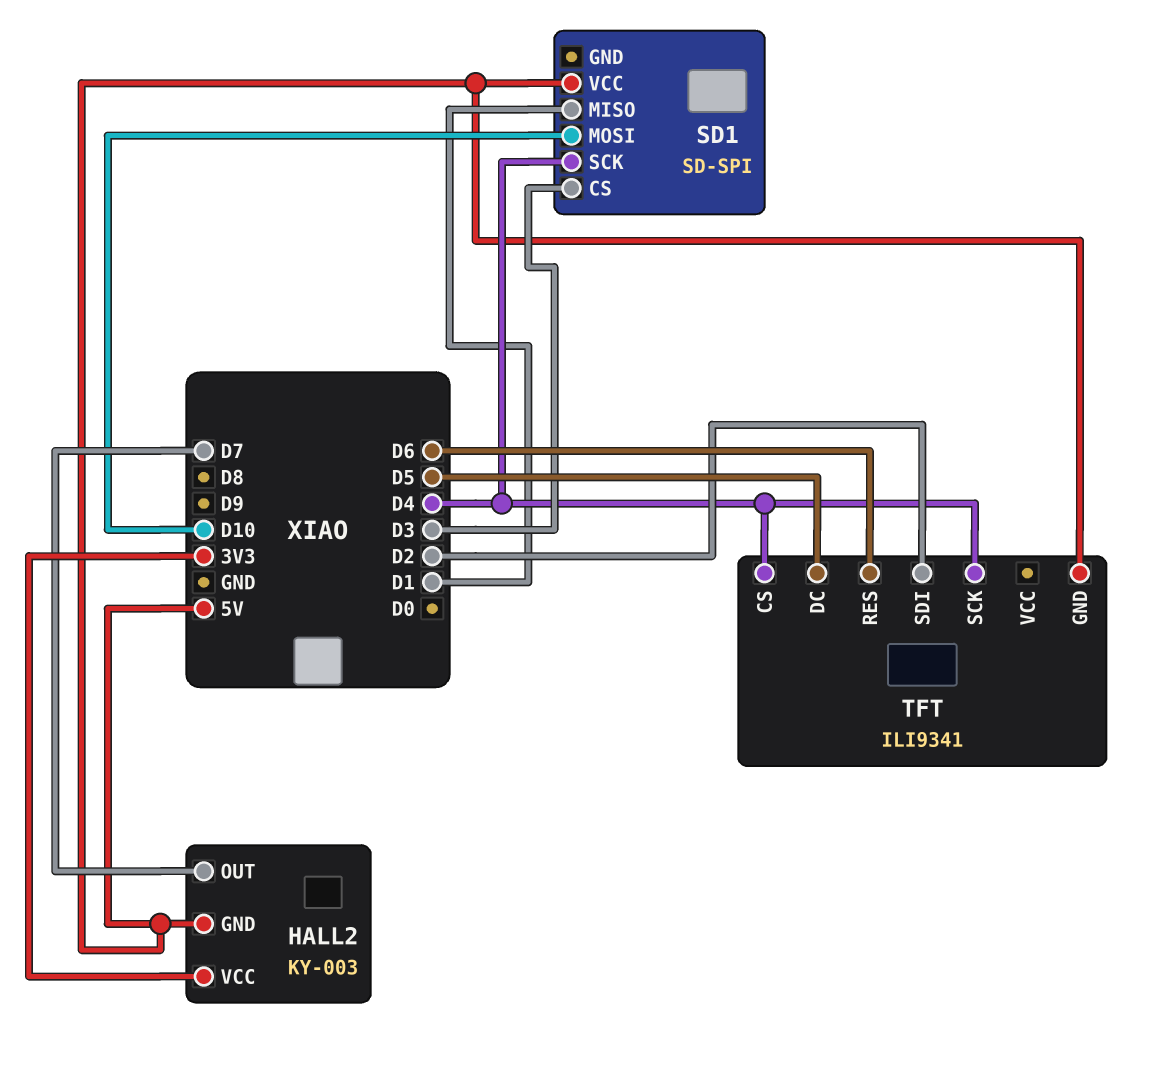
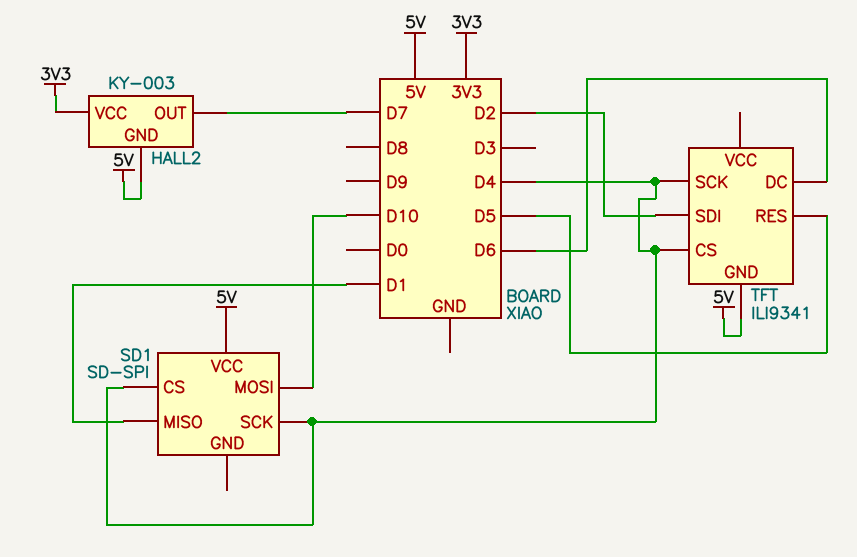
SD1 pin CS: D3 -> D4
TFT pin DC: D5 -> D6
TFT pin RES: D6 -> D5

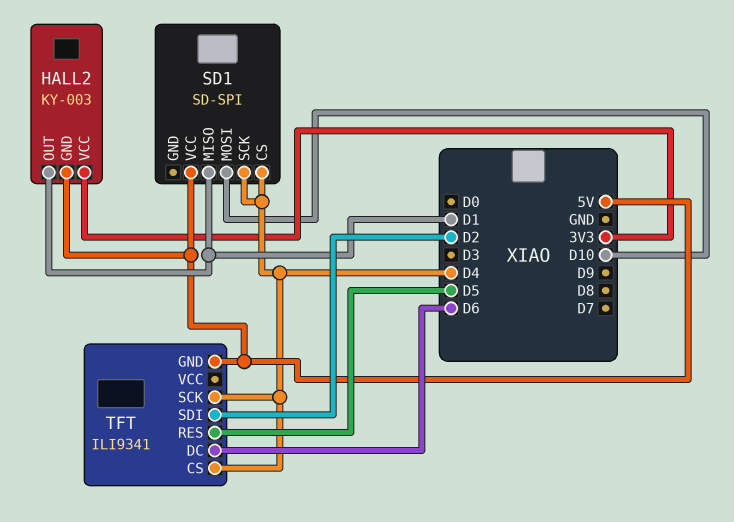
HALL2 pin OUT: D7 -> D1

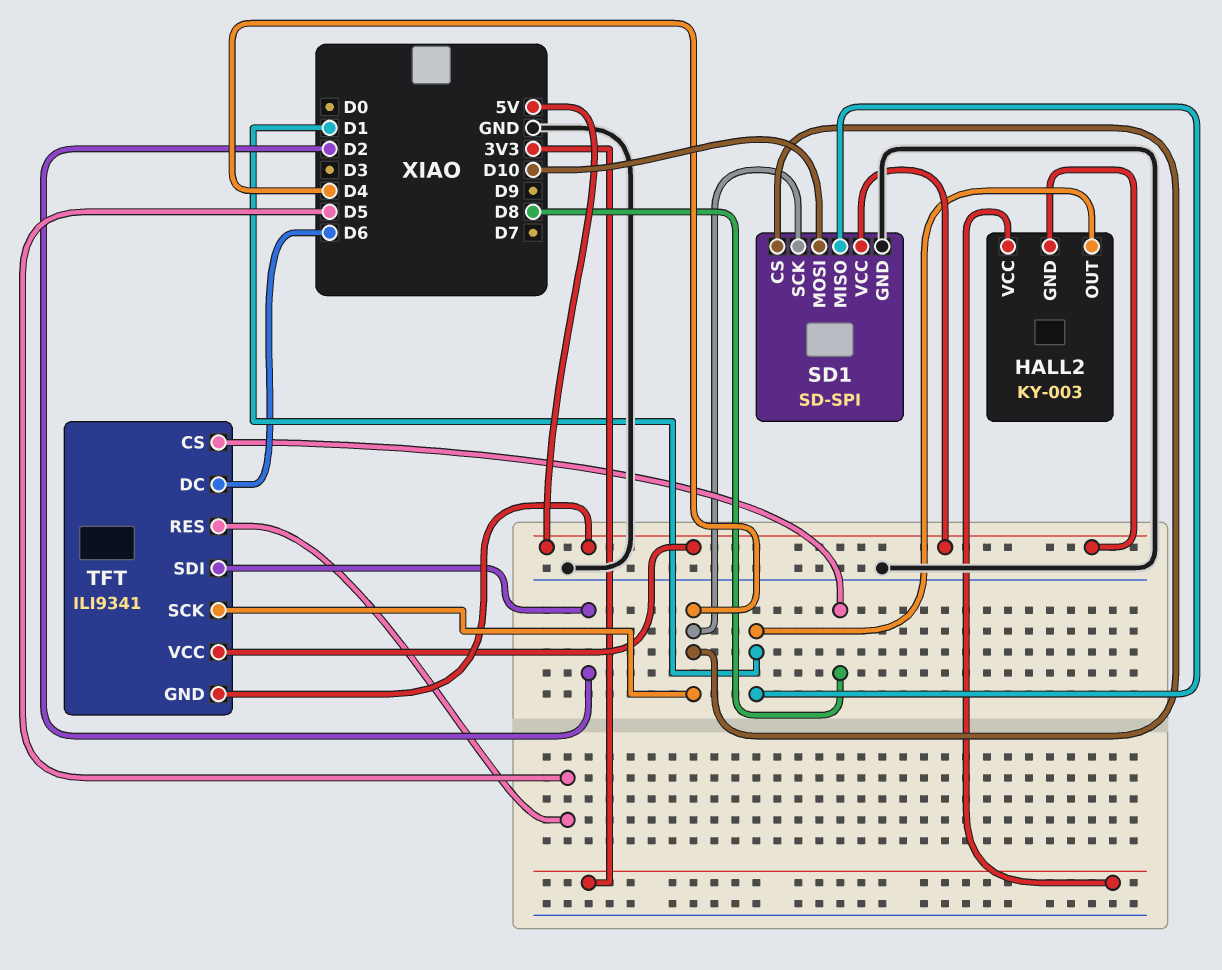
SD1 pin GND: none -> GND
TFT pin CS: D4 -> D8
TFT pin VCC: none -> 5V

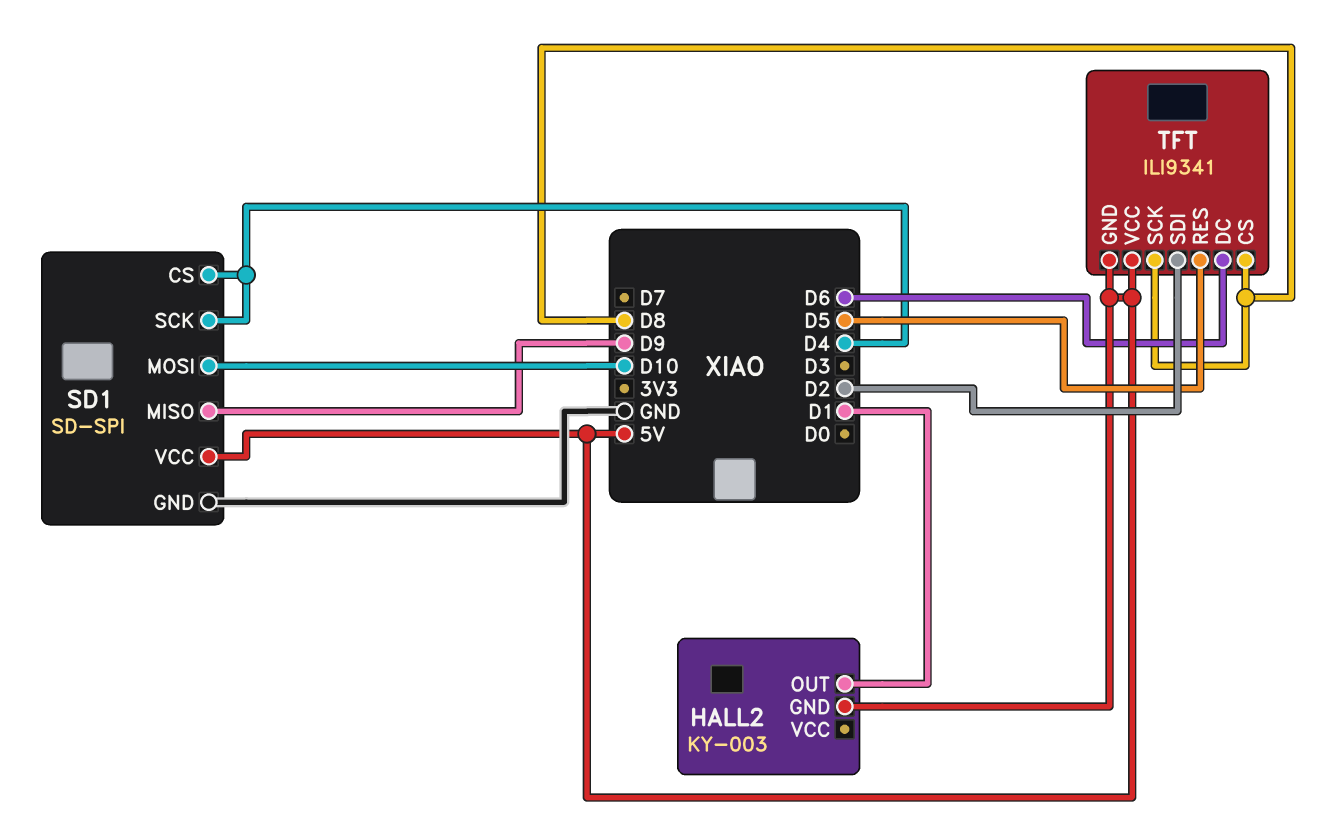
HALL2 pin VCC: 3V3 -> none
SD1 pin MISO: D1 -> D9
TFT pin SCK: D4 -> D8

